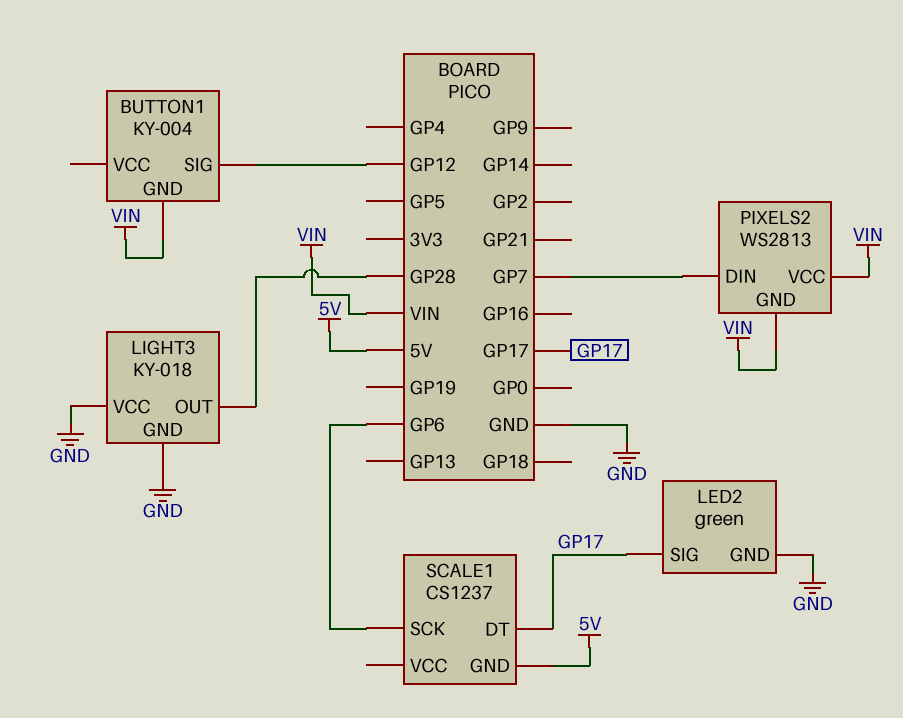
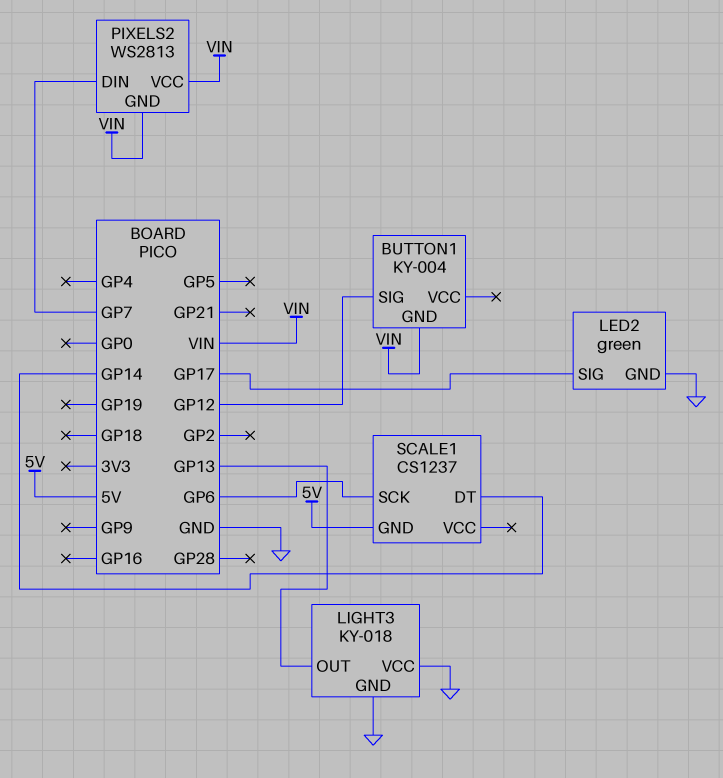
LIGHT3 pin OUT: GP28 -> GP13
SCALE1 pin DT: GP17 -> GP14

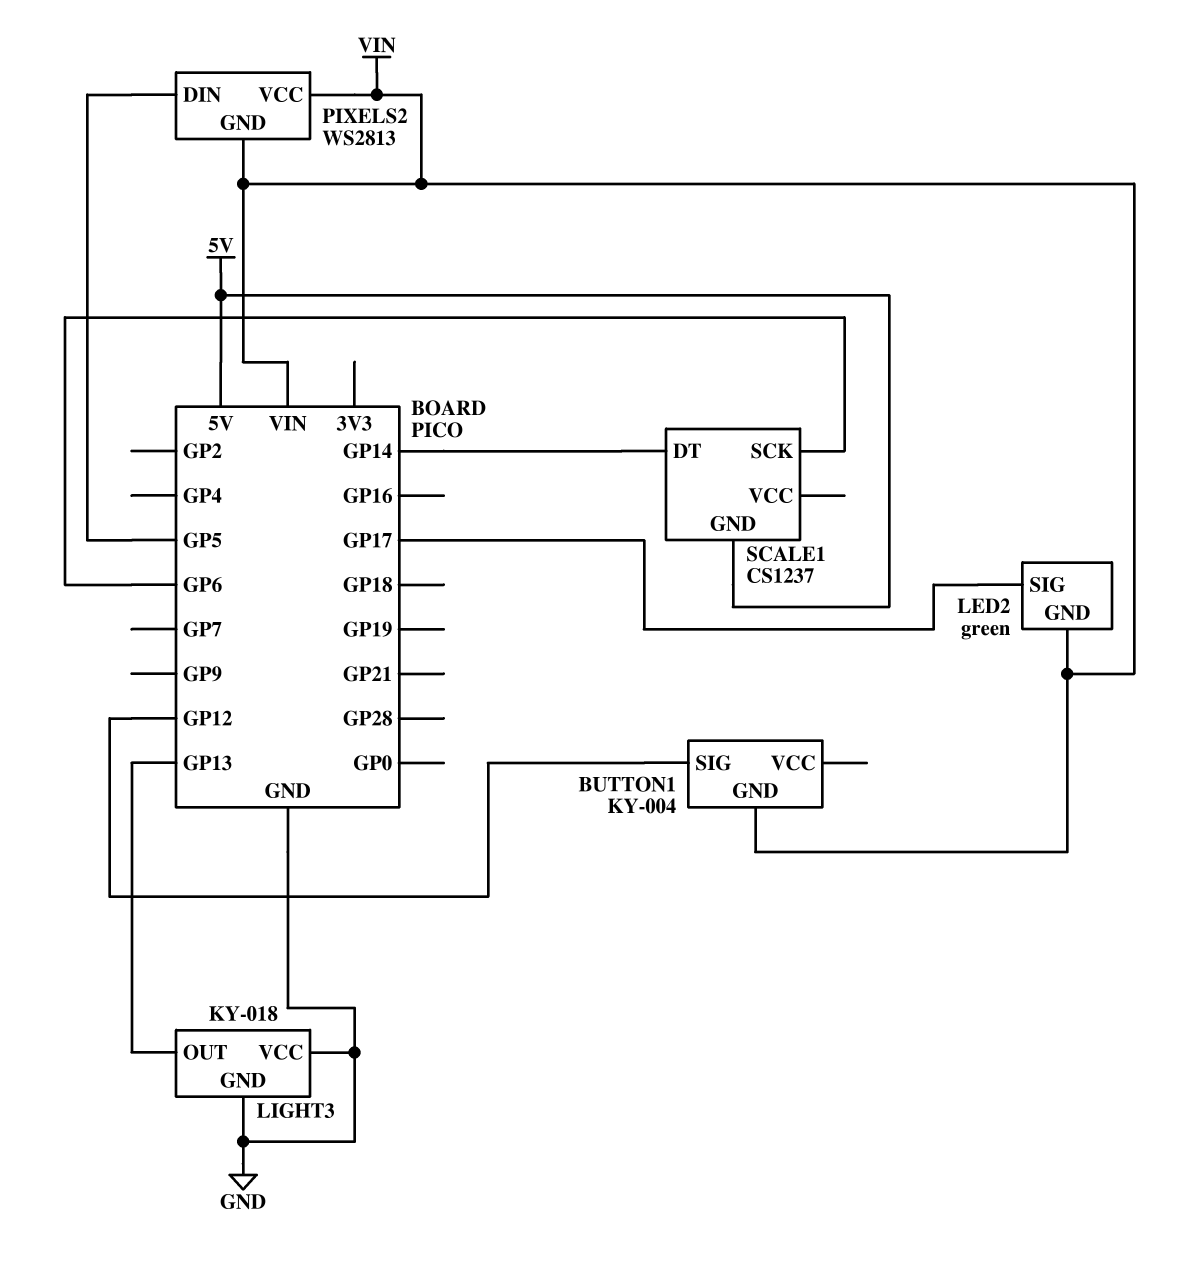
LED2 pin GND: GND -> VIN
PIXELS2 pin DIN: GP7 -> GP5

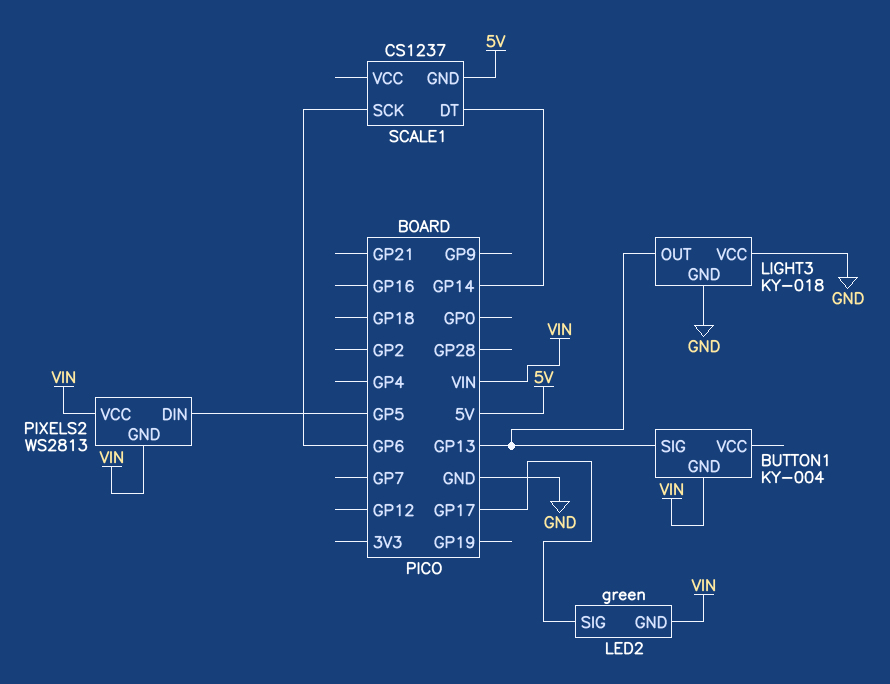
BUTTON1 pin SIG: GP12 -> GP13

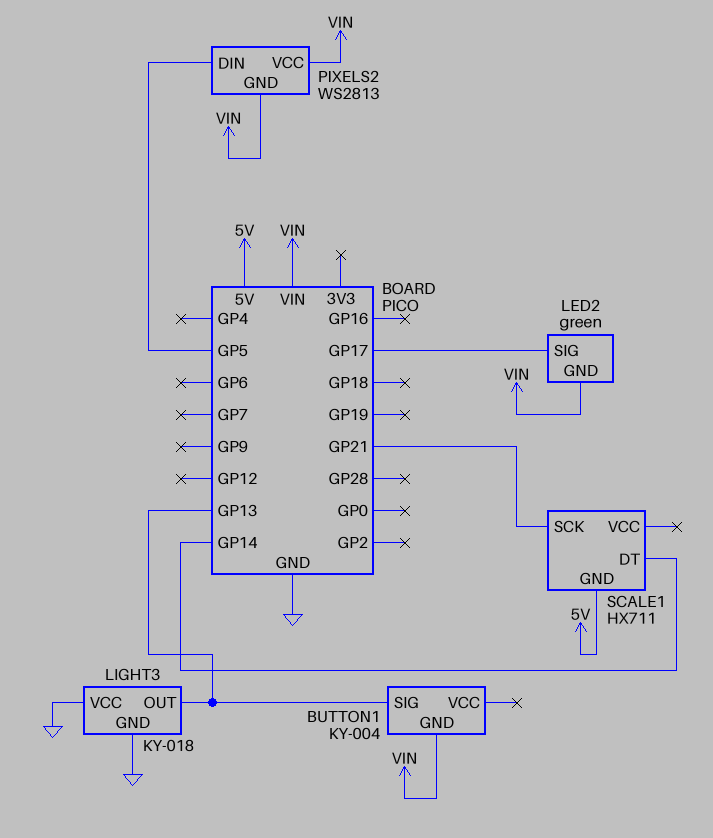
SCALE1: CS1237 -> HX711
SCALE1 pin SCK: GP6 -> GP21

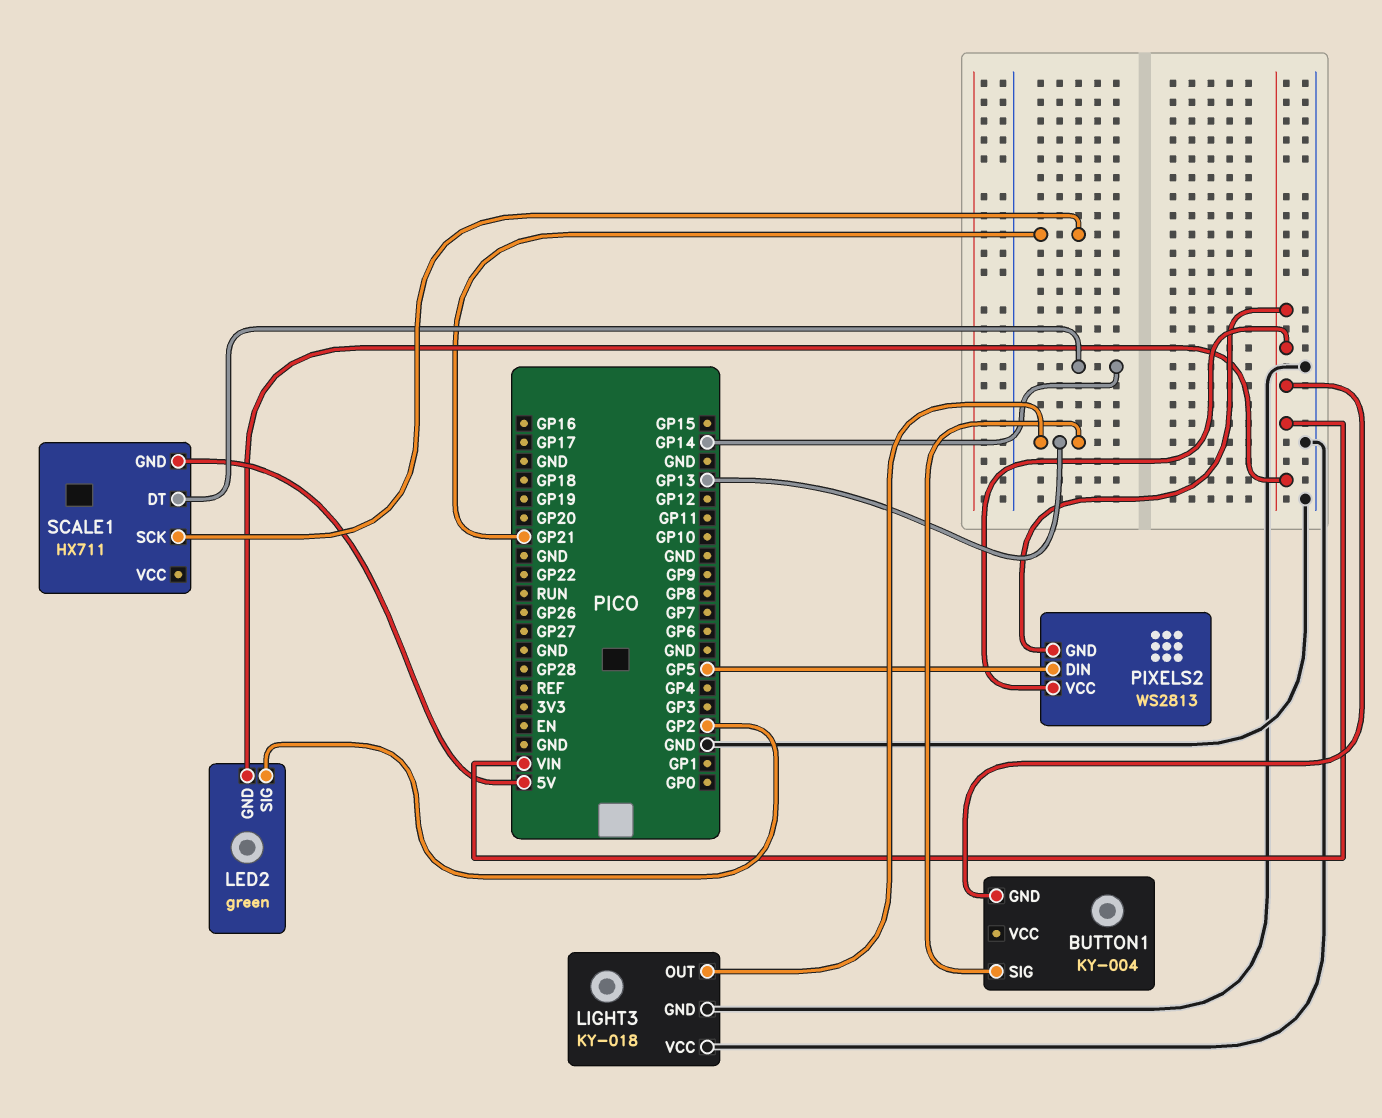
LED2 pin SIG: GP17 -> GP2

